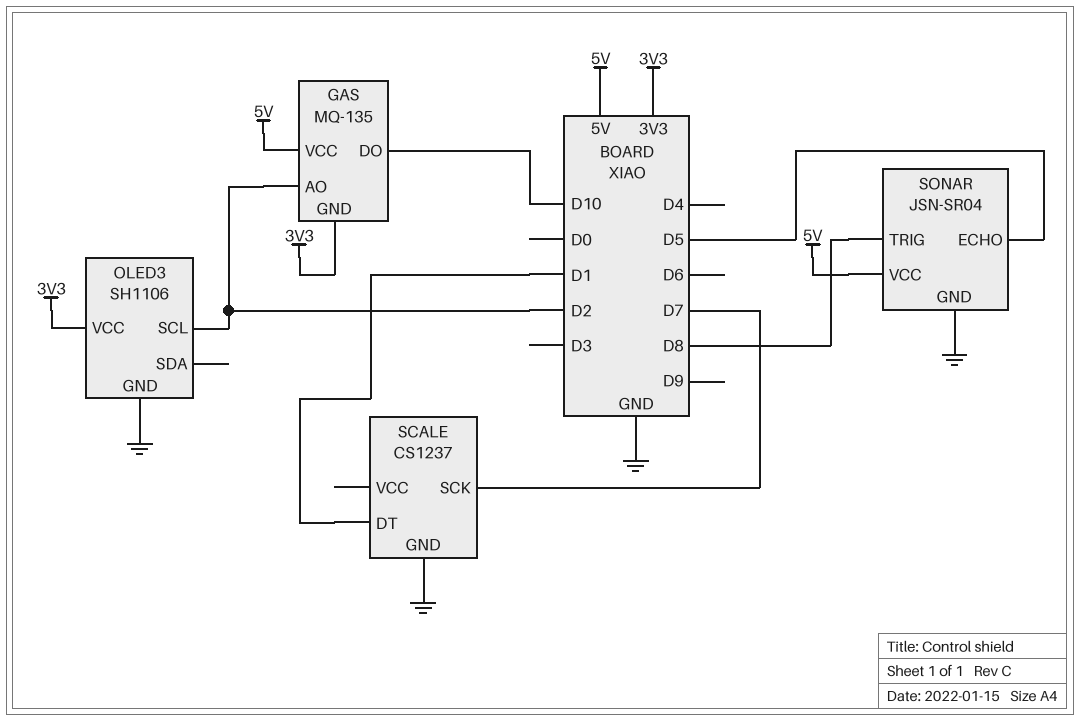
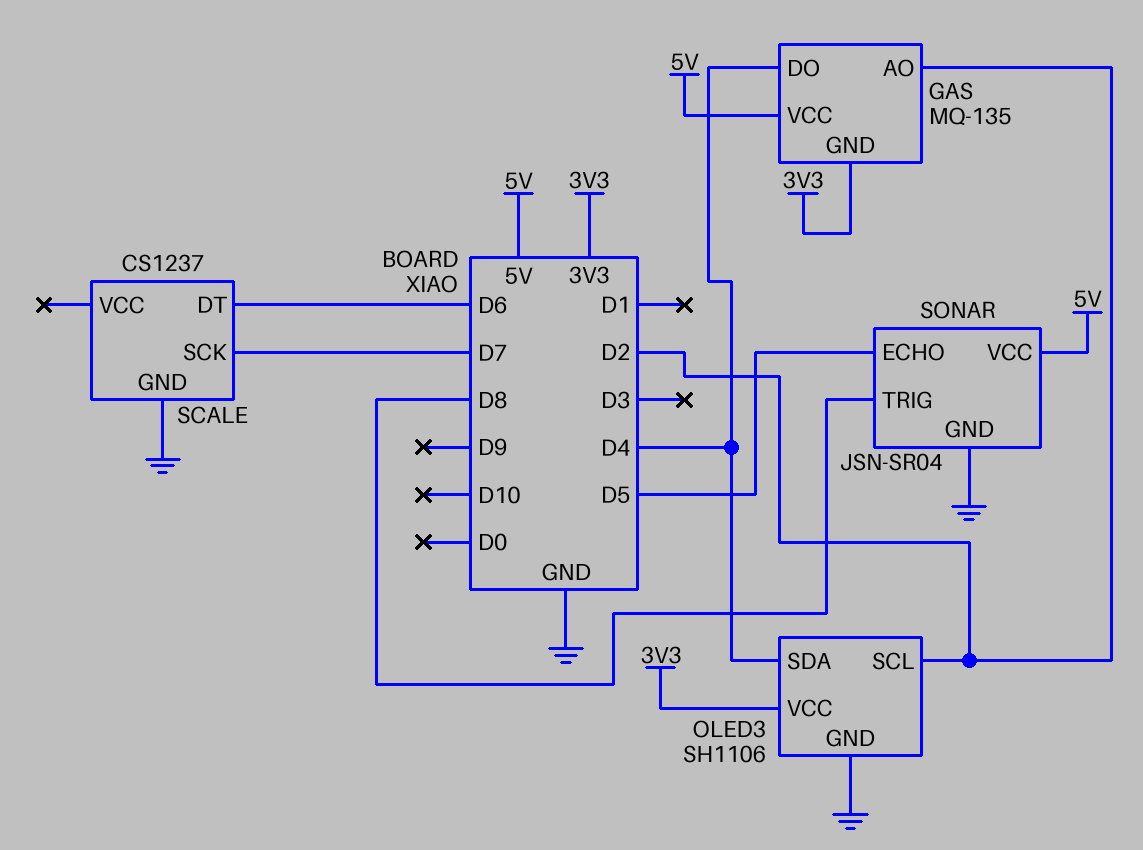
GAS pin DO: D10 -> D4
OLED3 pin SDA: none -> D4
SCALE pin DT: D1 -> D6

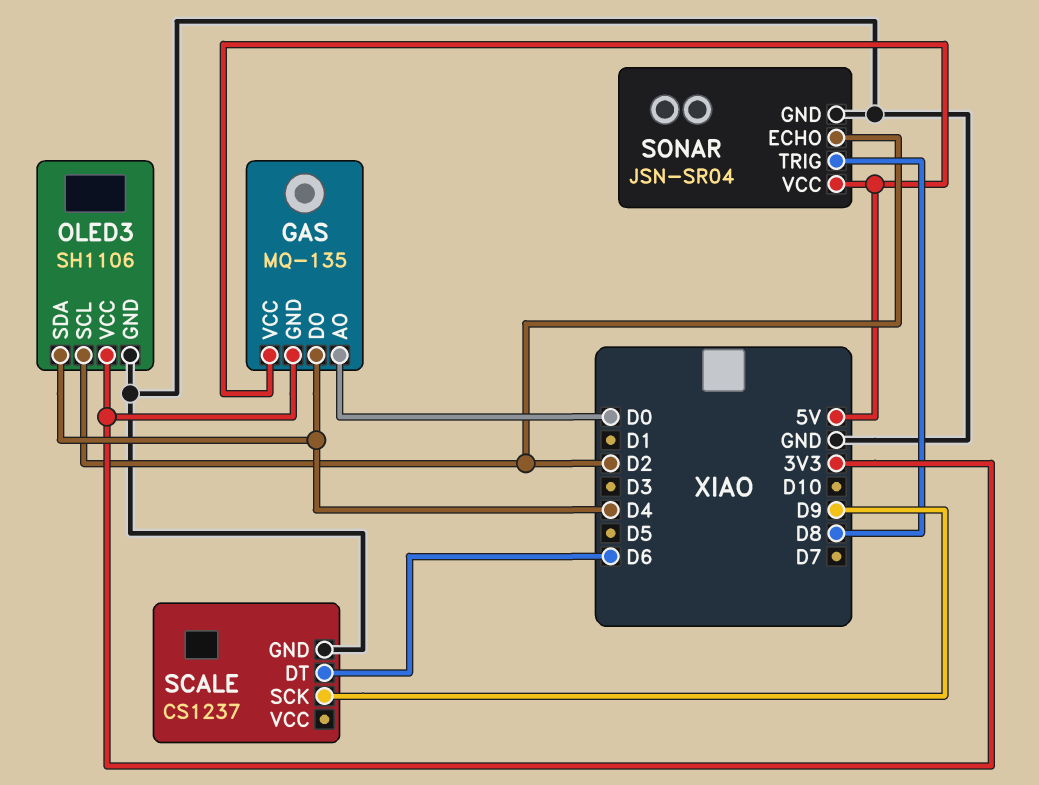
GAS pin AO: D2 -> D0
SCALE pin SCK: D7 -> D9
SONAR pin ECHO: D5 -> D2

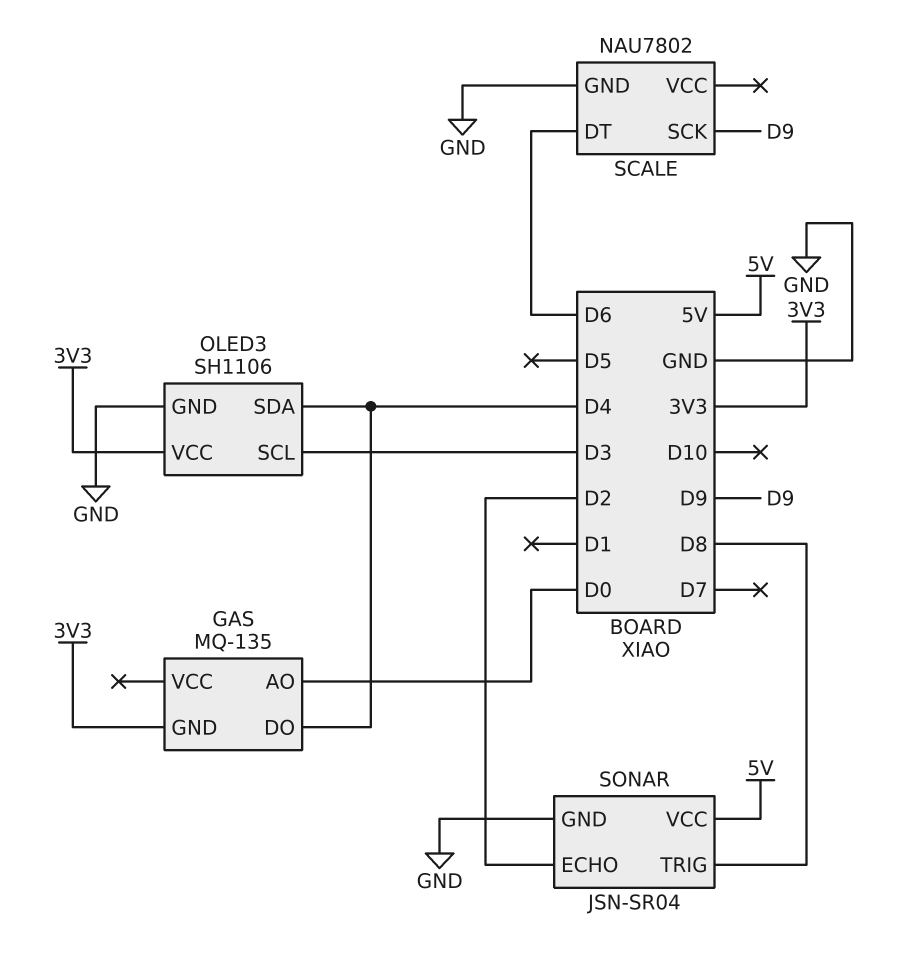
GAS pin VCC: 5V -> none
OLED3 pin SCL: D2 -> D3
SCALE: CS1237 -> NAU7802

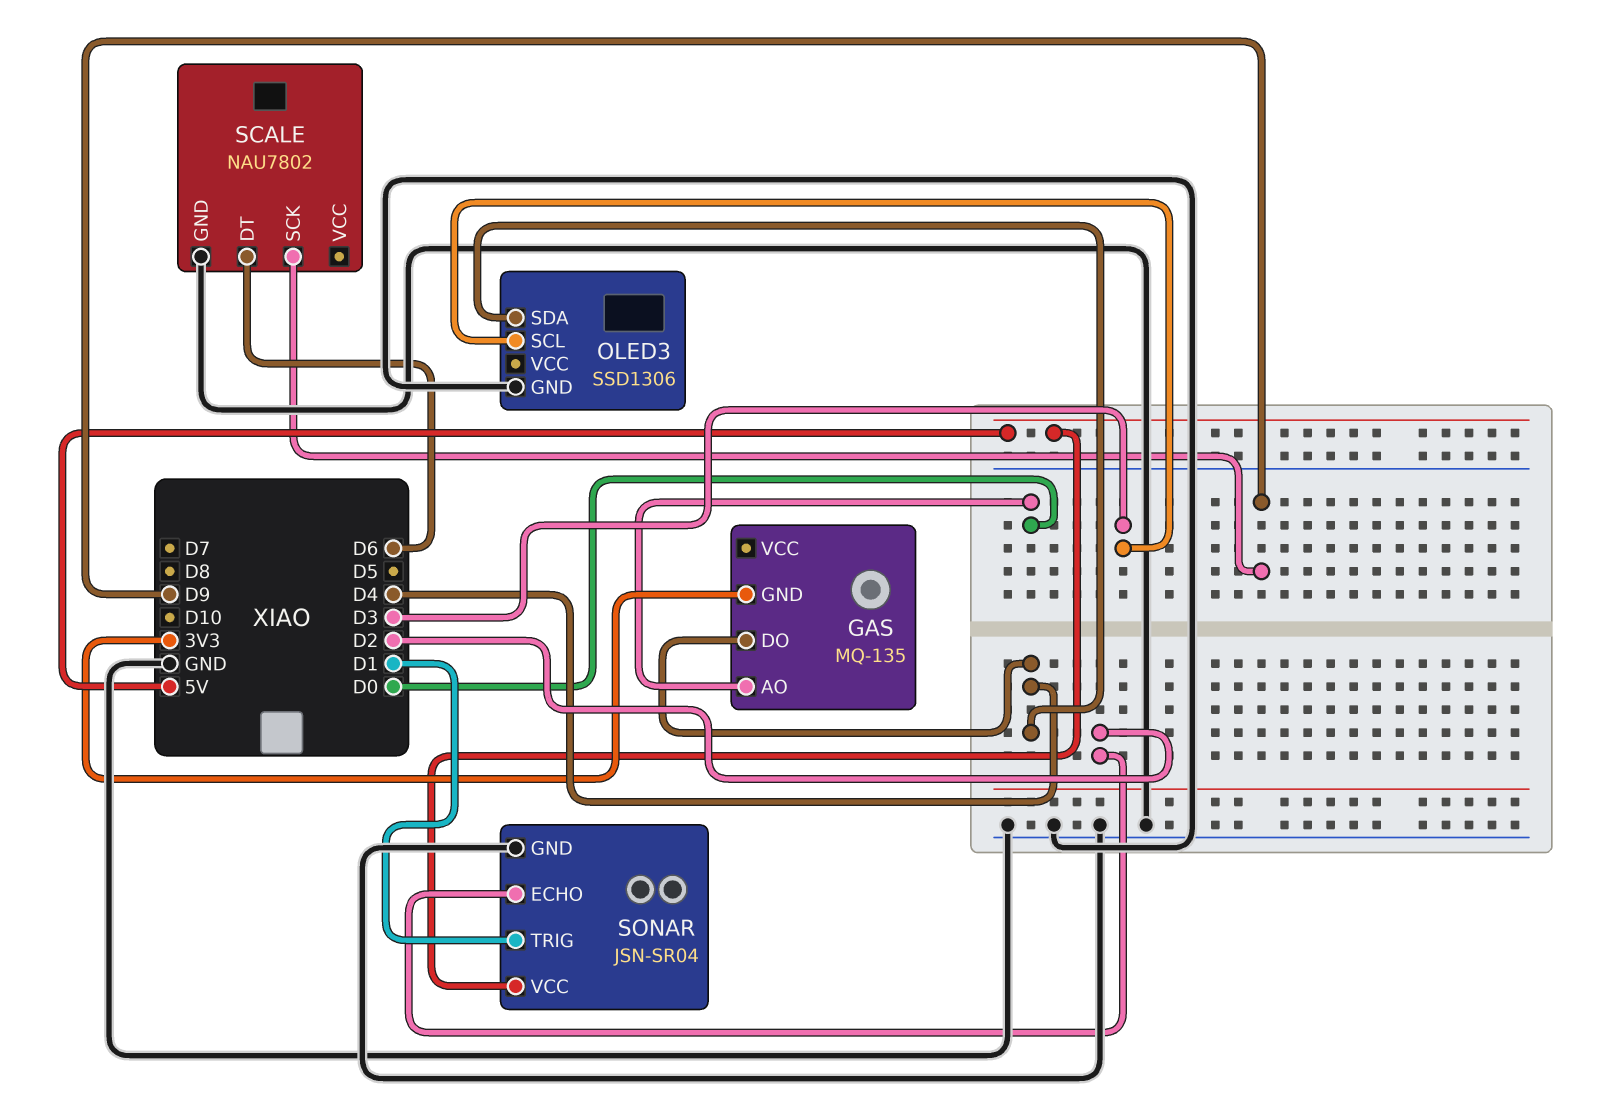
OLED3: SH1106 -> SSD1306
OLED3 pin VCC: 3V3 -> none
SONAR pin TRIG: D8 -> D1

